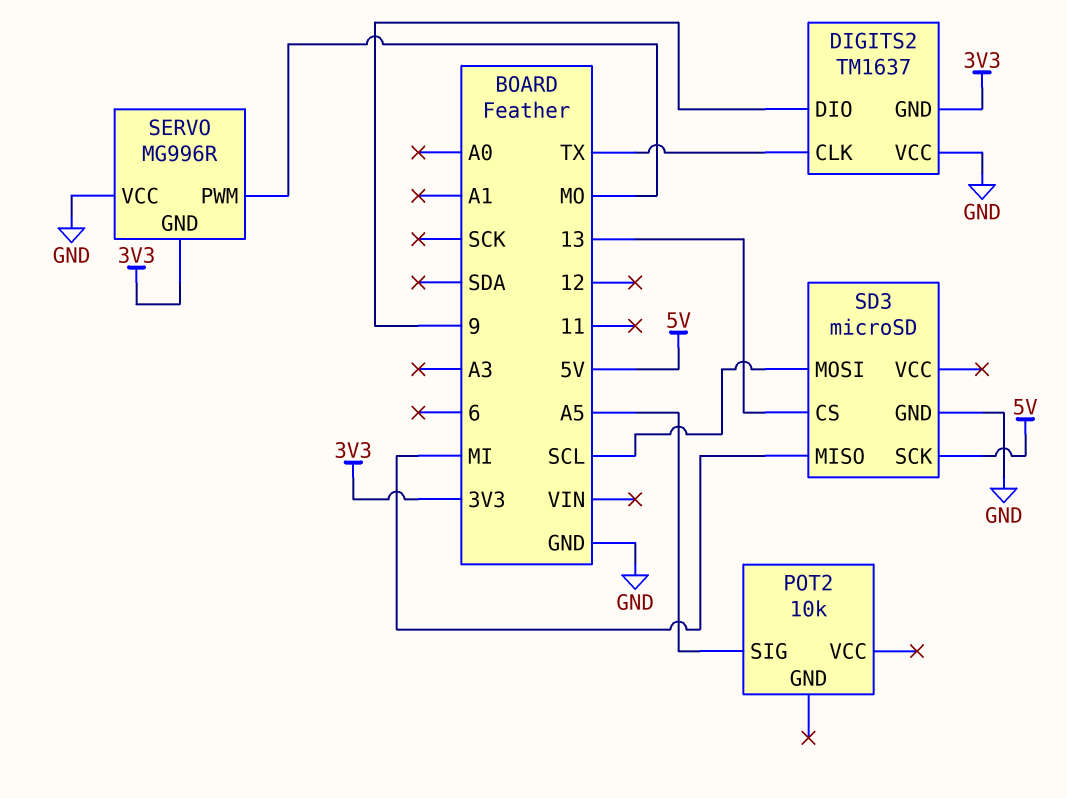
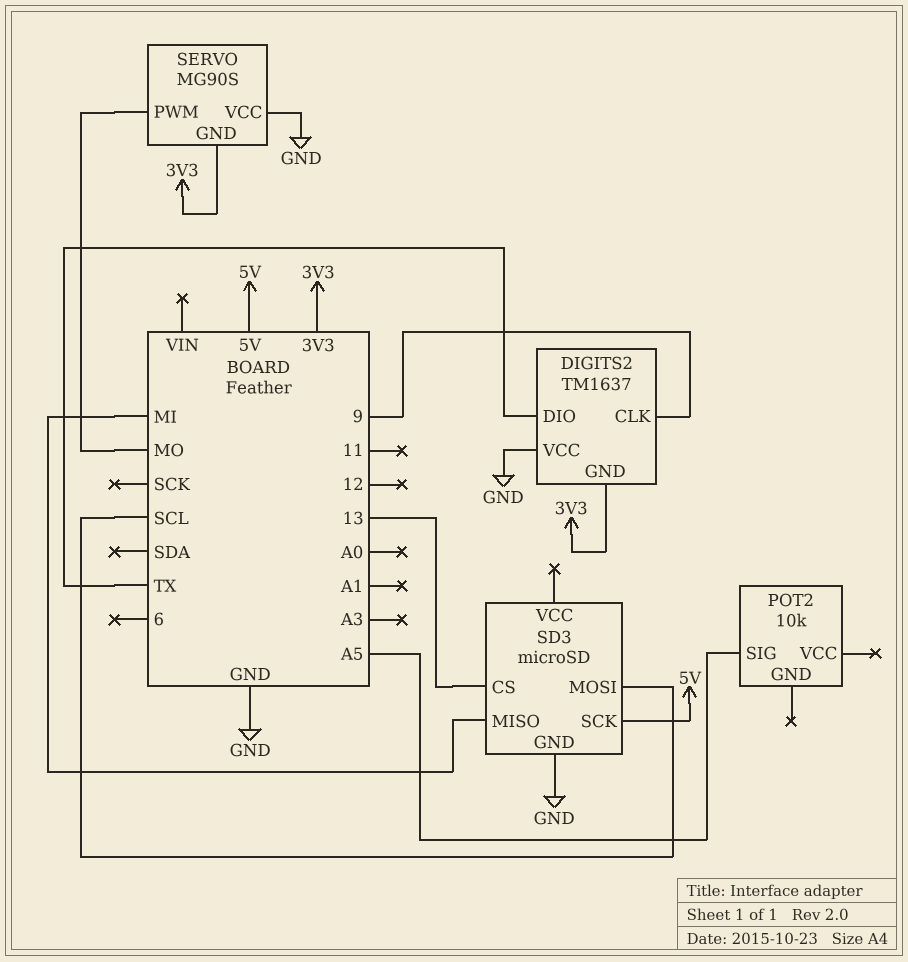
DIGITS2 pin CLK: TX -> 9
DIGITS2 pin DIO: 9 -> TX
SERVO: MG996R -> MG90S

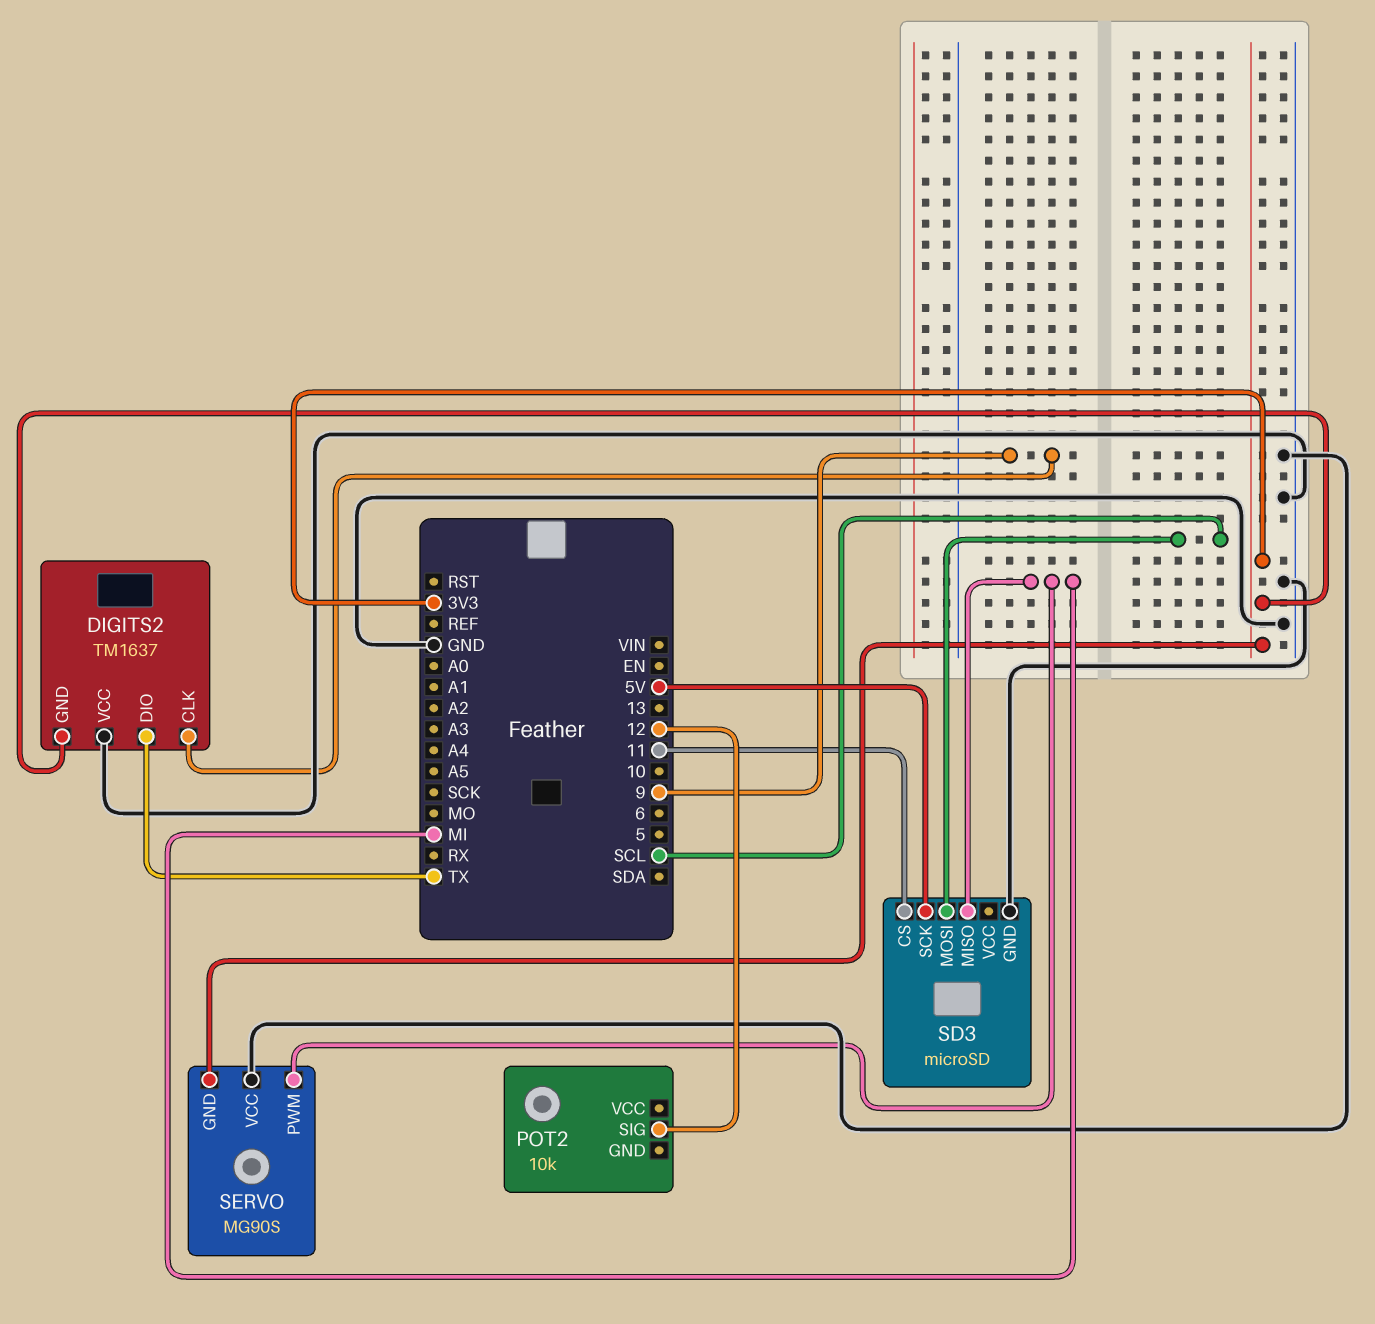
POT2 pin SIG: A5 -> 12
SD3 pin CS: 13 -> 11
SERVO pin PWM: MO -> MI

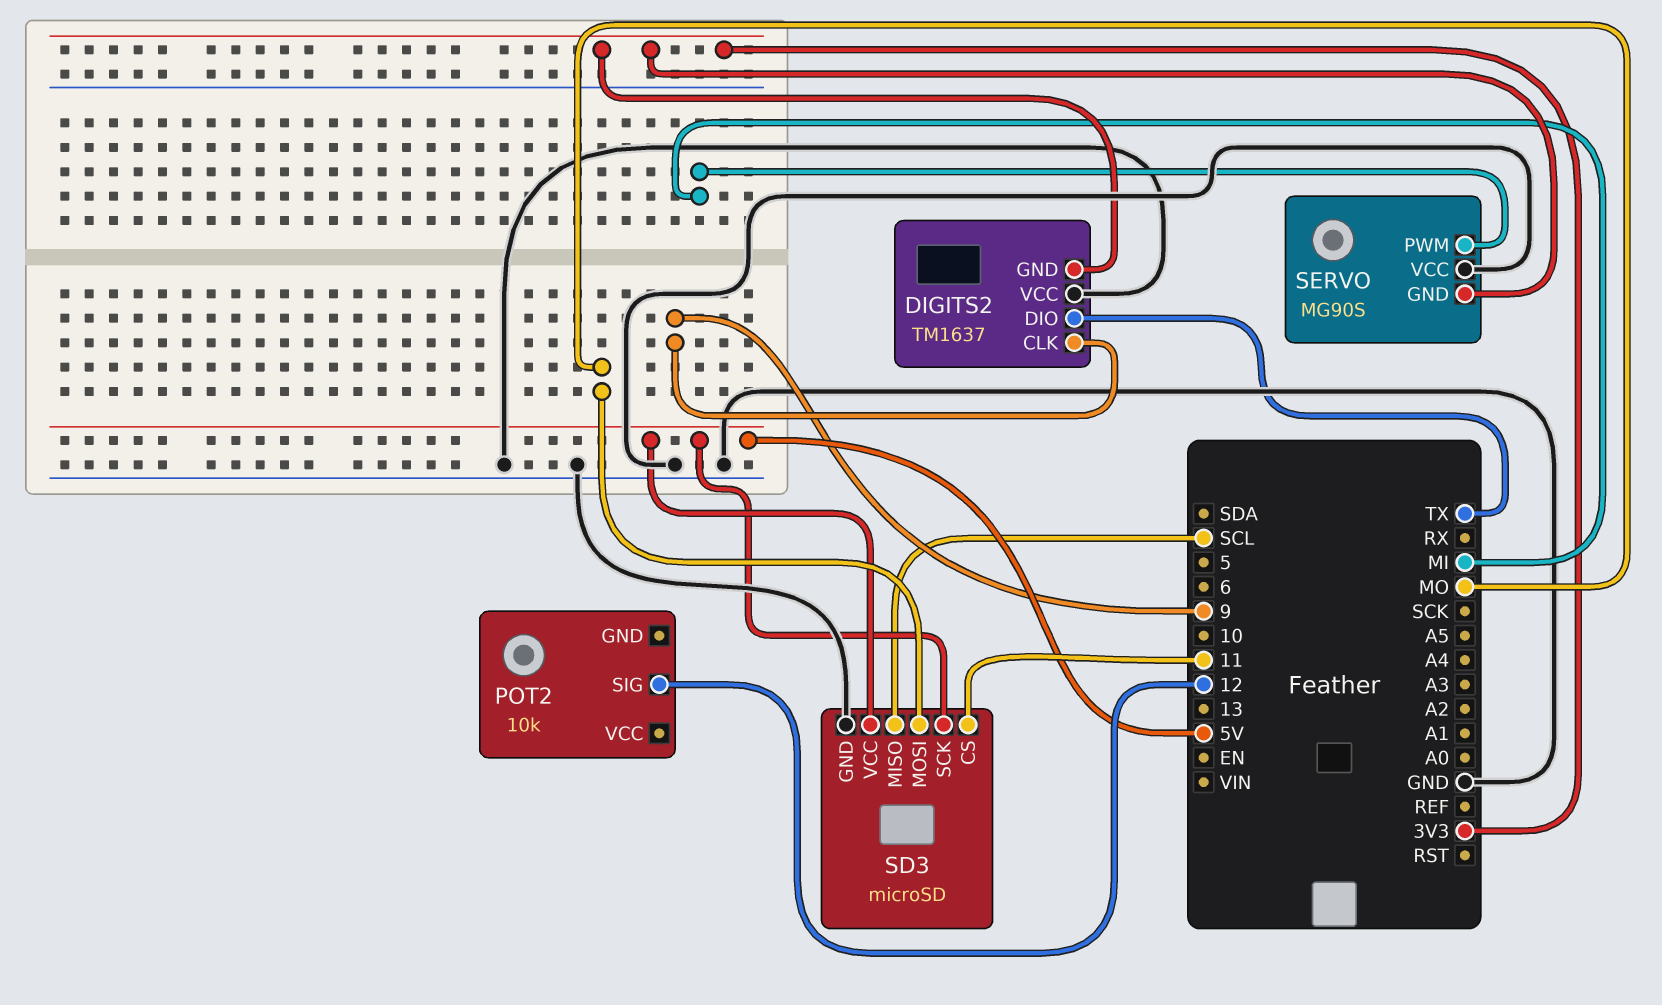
SD3 pin MISO: MI -> SCL
SD3 pin MOSI: SCL -> MO
SD3 pin VCC: none -> 5V

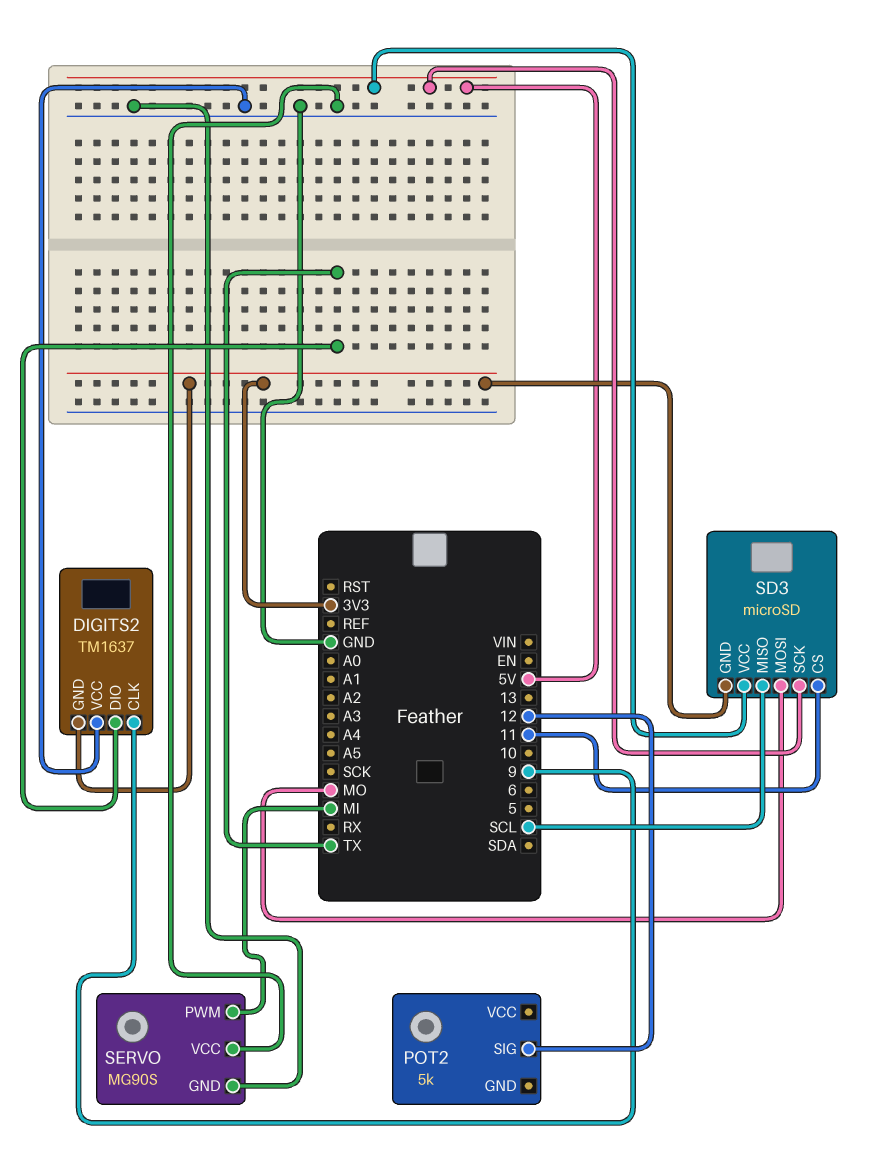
POT2: 10k -> 5k
SD3 pin GND: GND -> 3V3
SERVO pin GND: 3V3 -> GND

